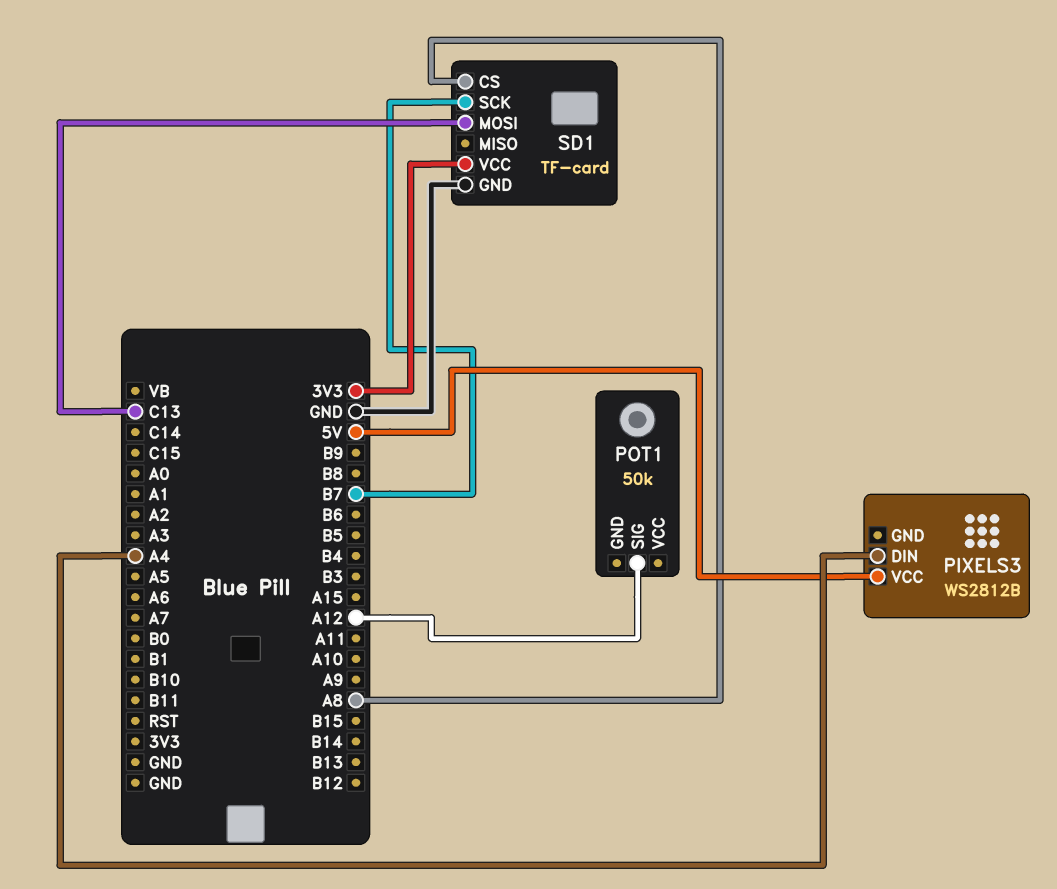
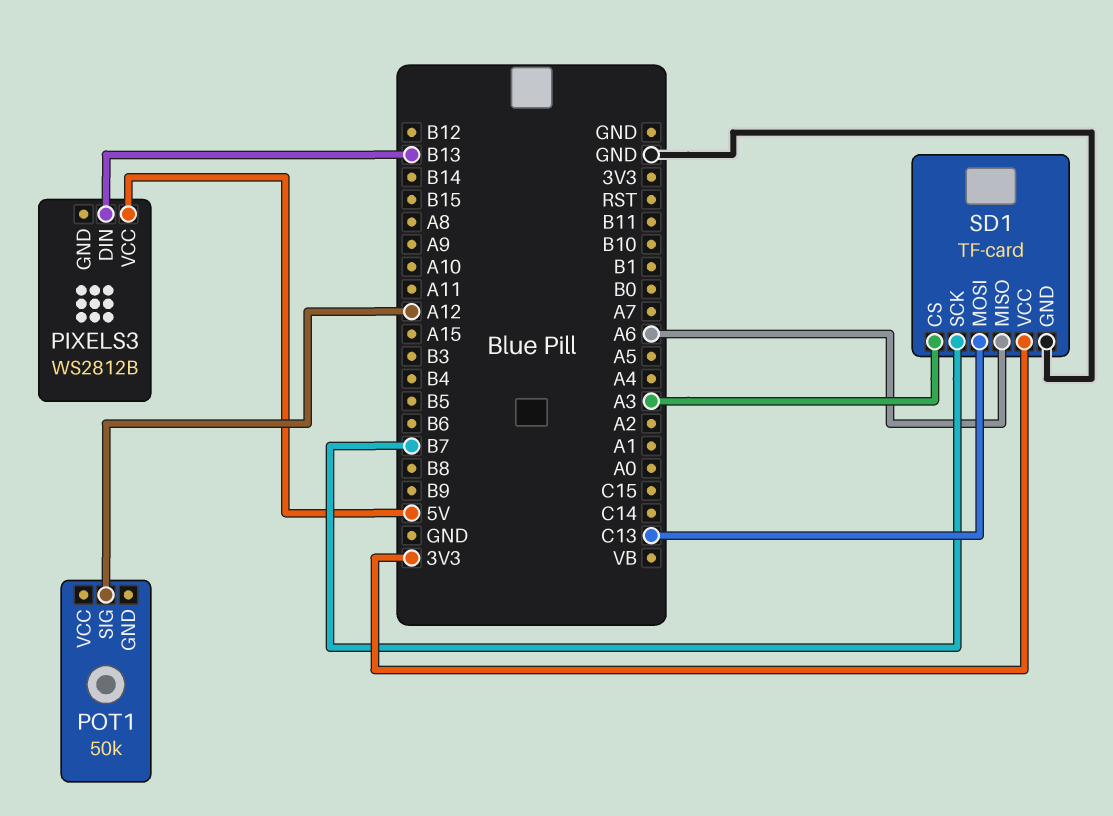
PIXELS3 pin DIN: A4 -> B13
SD1 pin CS: A8 -> A3
SD1 pin MISO: none -> A6

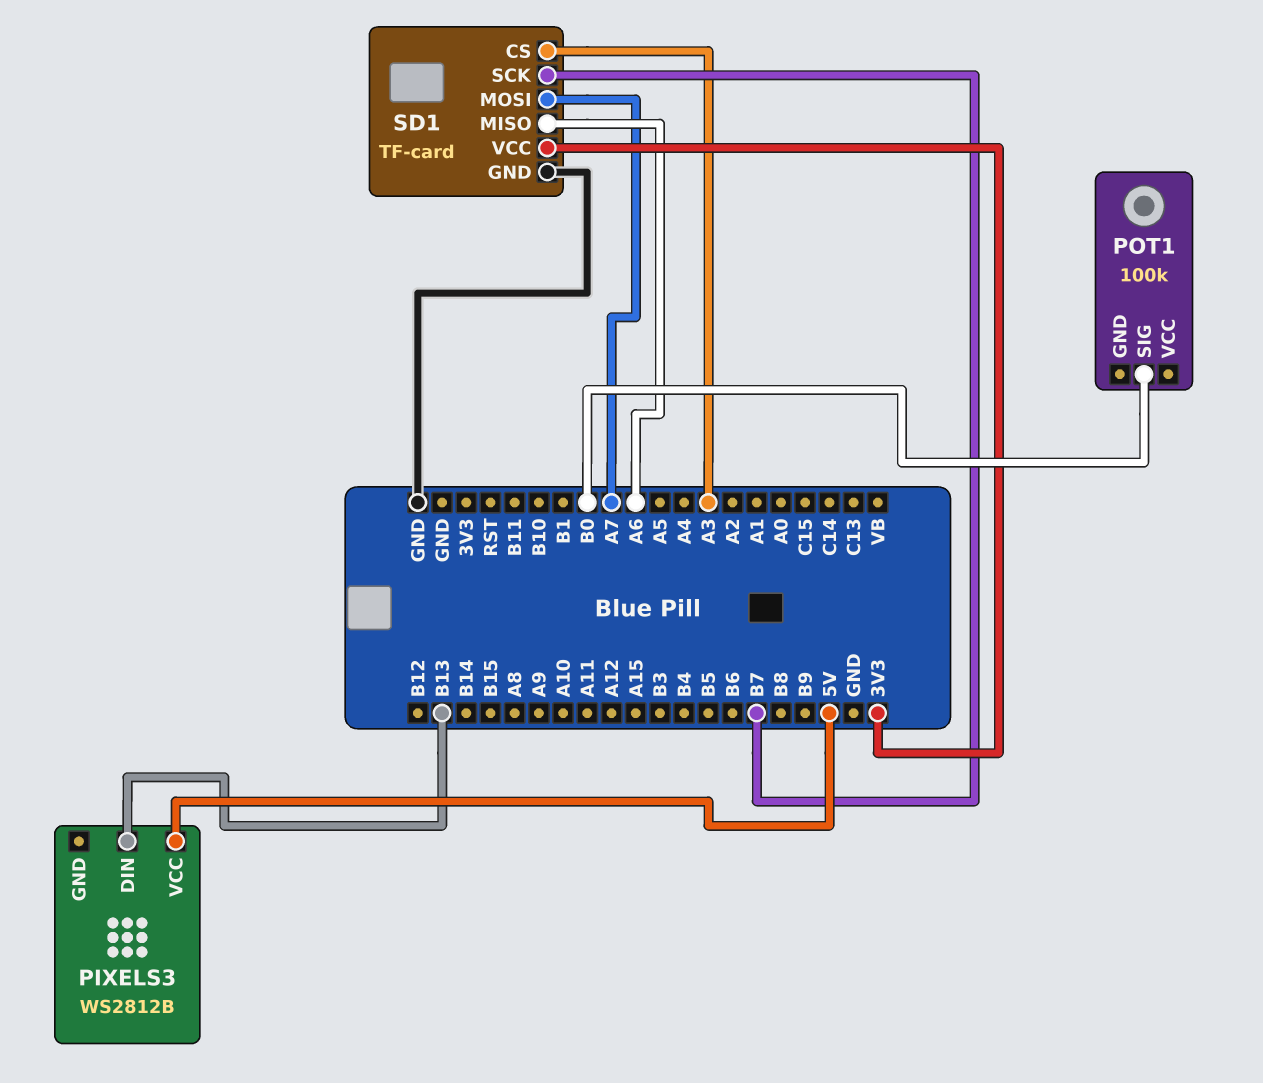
POT1: 50k -> 100k
POT1 pin SIG: A12 -> B0
SD1 pin MOSI: C13 -> A7

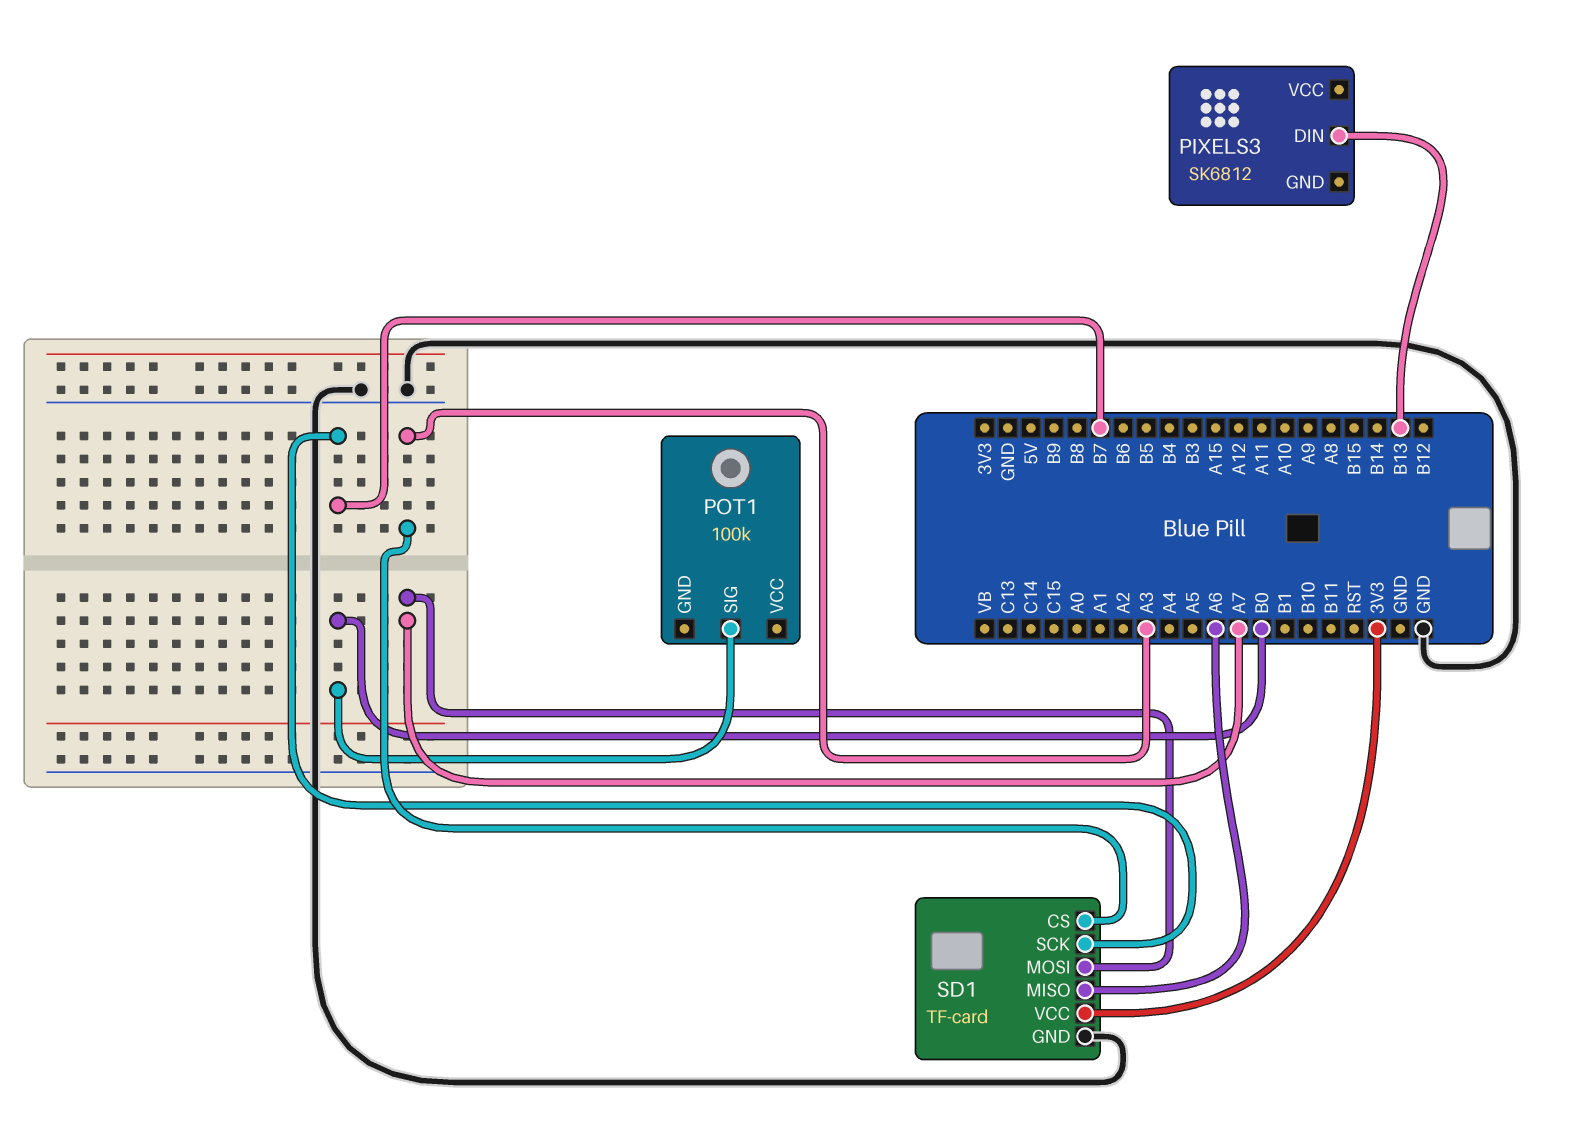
PIXELS3: WS2812B -> SK6812
PIXELS3 pin VCC: 5V -> none

